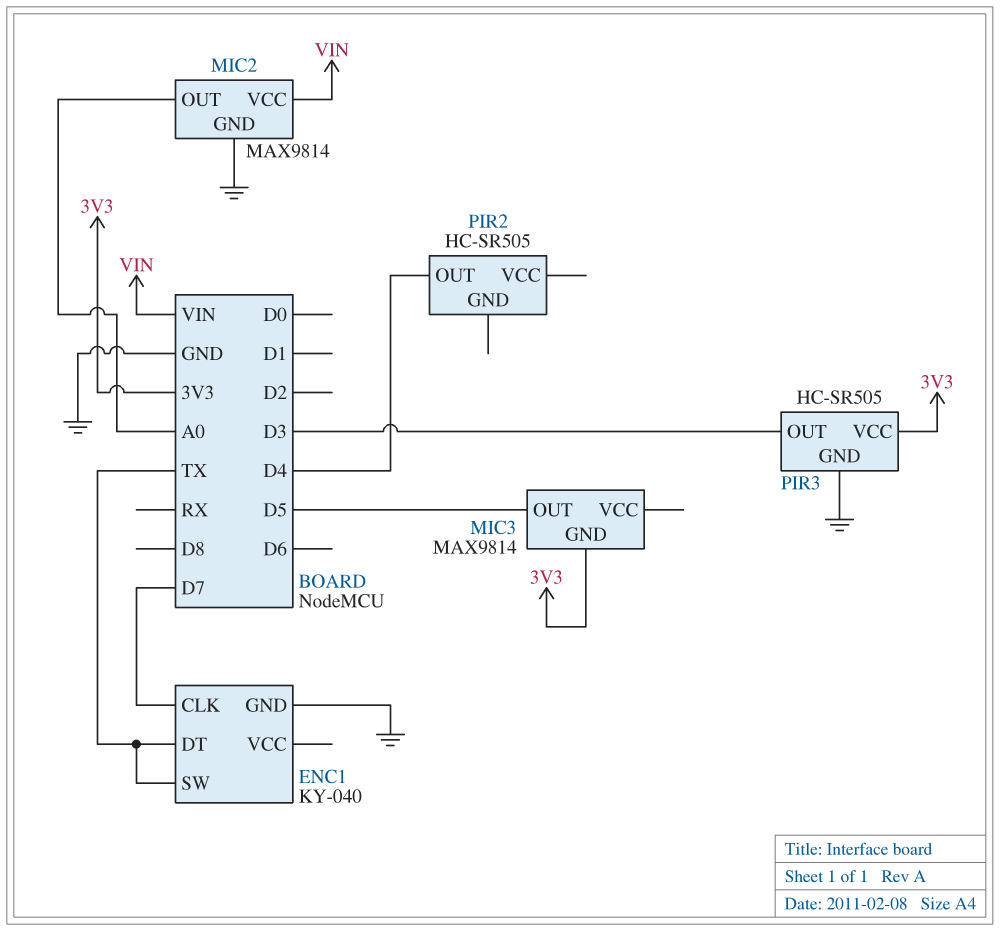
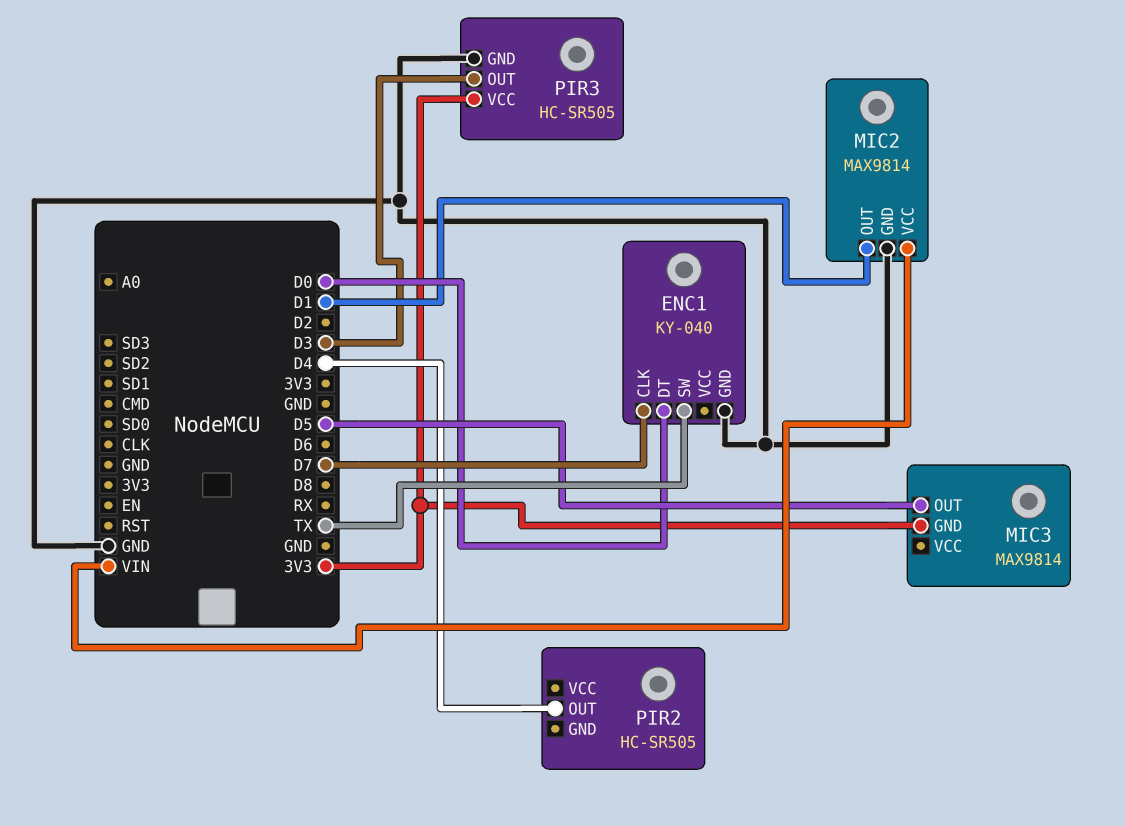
ENC1 pin DT: TX -> D0
MIC2 pin OUT: A0 -> D1

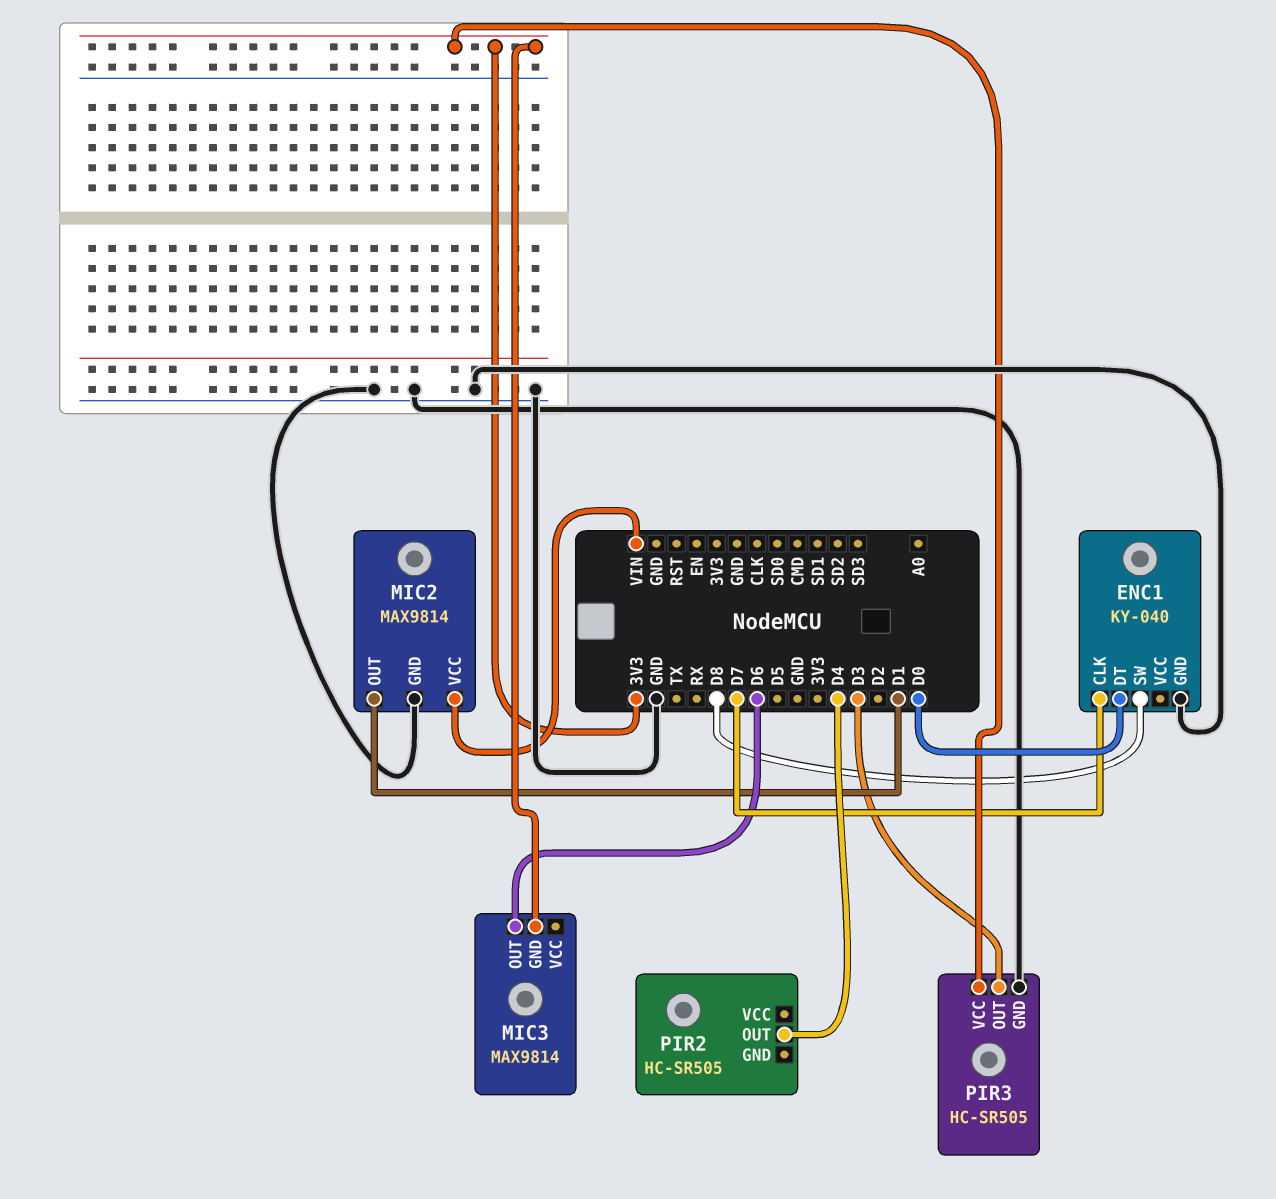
ENC1 pin SW: TX -> D8
MIC3 pin OUT: D5 -> D6

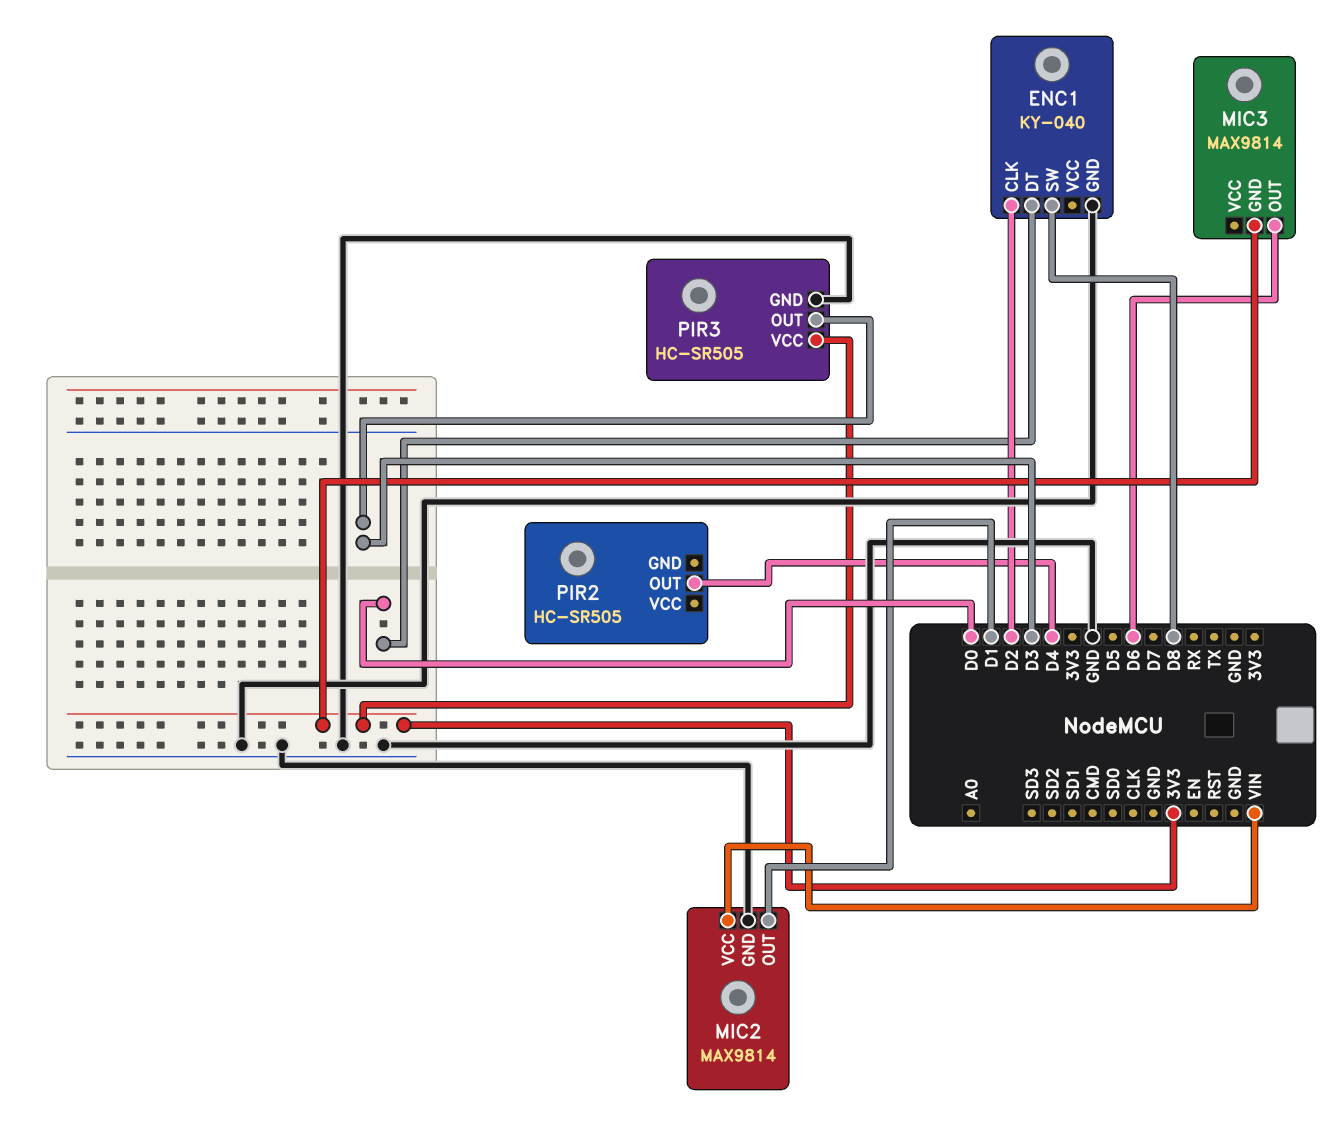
ENC1 pin CLK: D7 -> D2

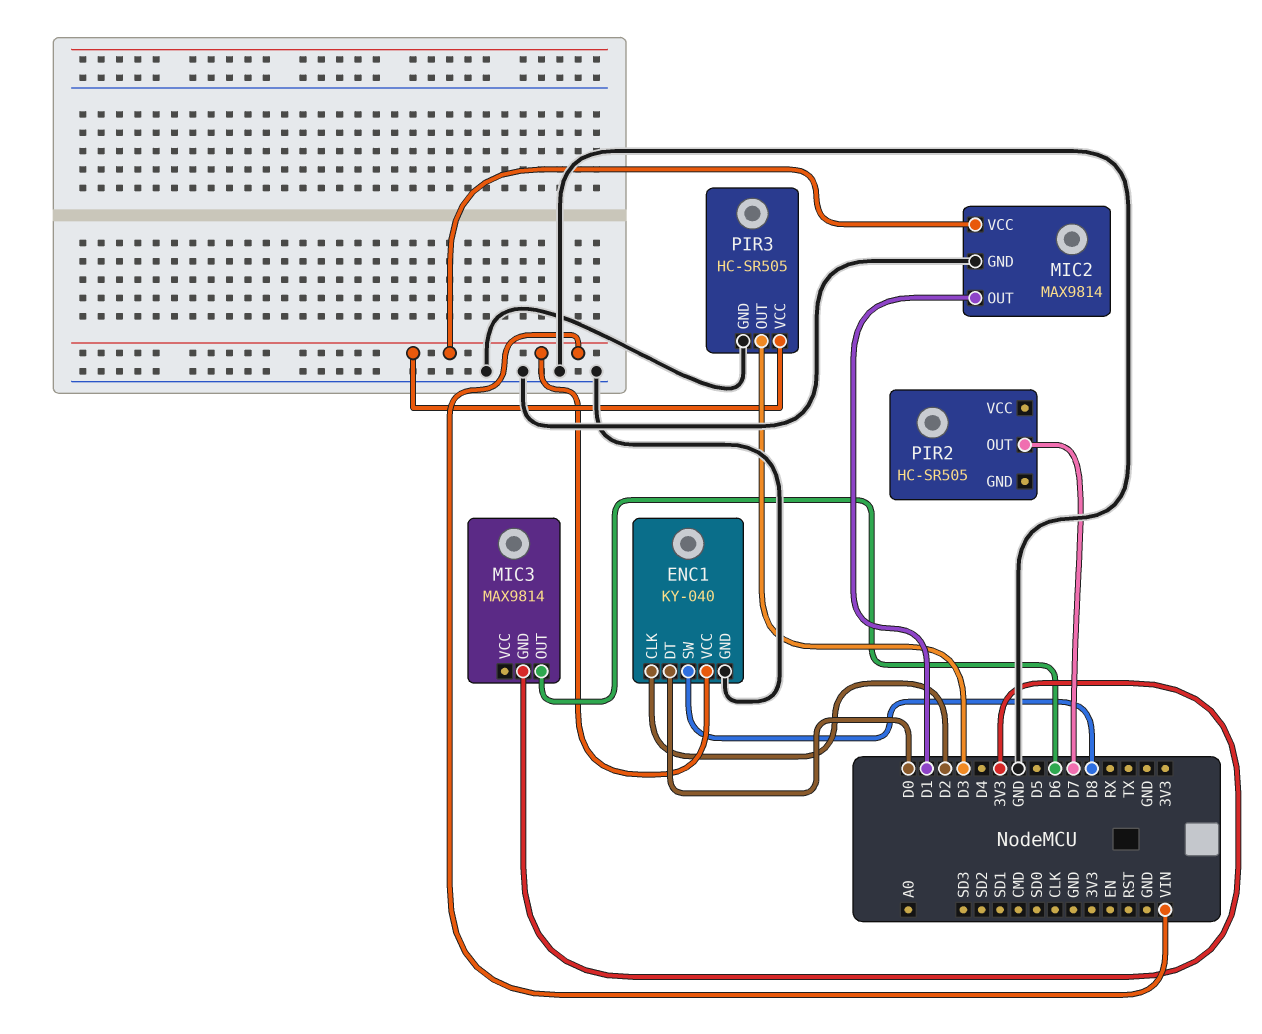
ENC1 pin VCC: none -> VIN
PIR2 pin OUT: D4 -> D7
PIR3 pin VCC: 3V3 -> VIN

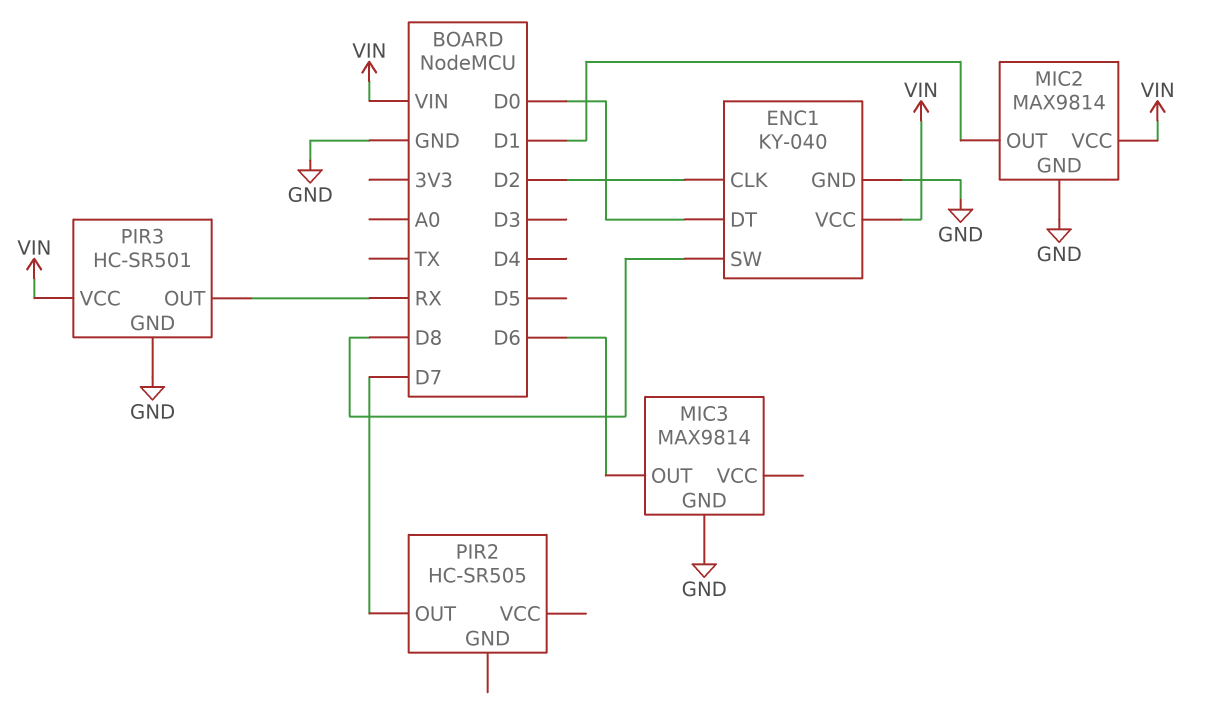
MIC3 pin GND: 3V3 -> GND
PIR3: HC-SR505 -> HC-SR501
PIR3 pin OUT: D3 -> RX

